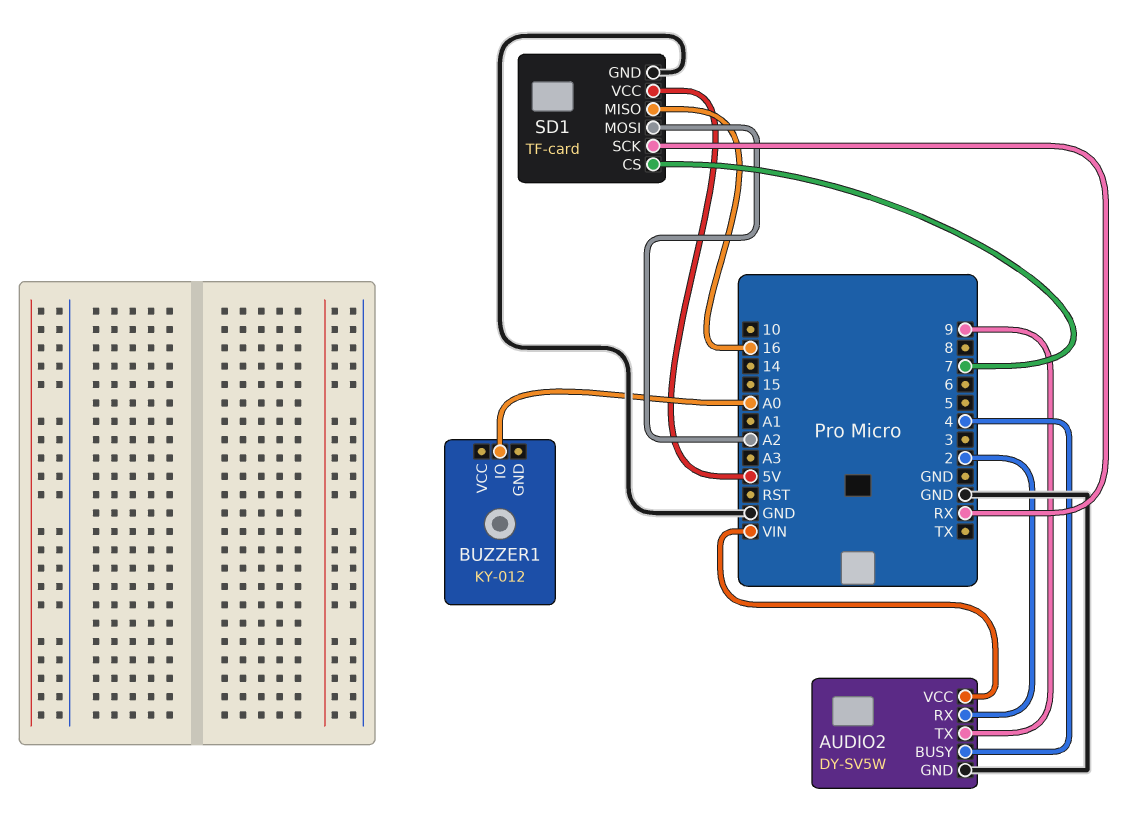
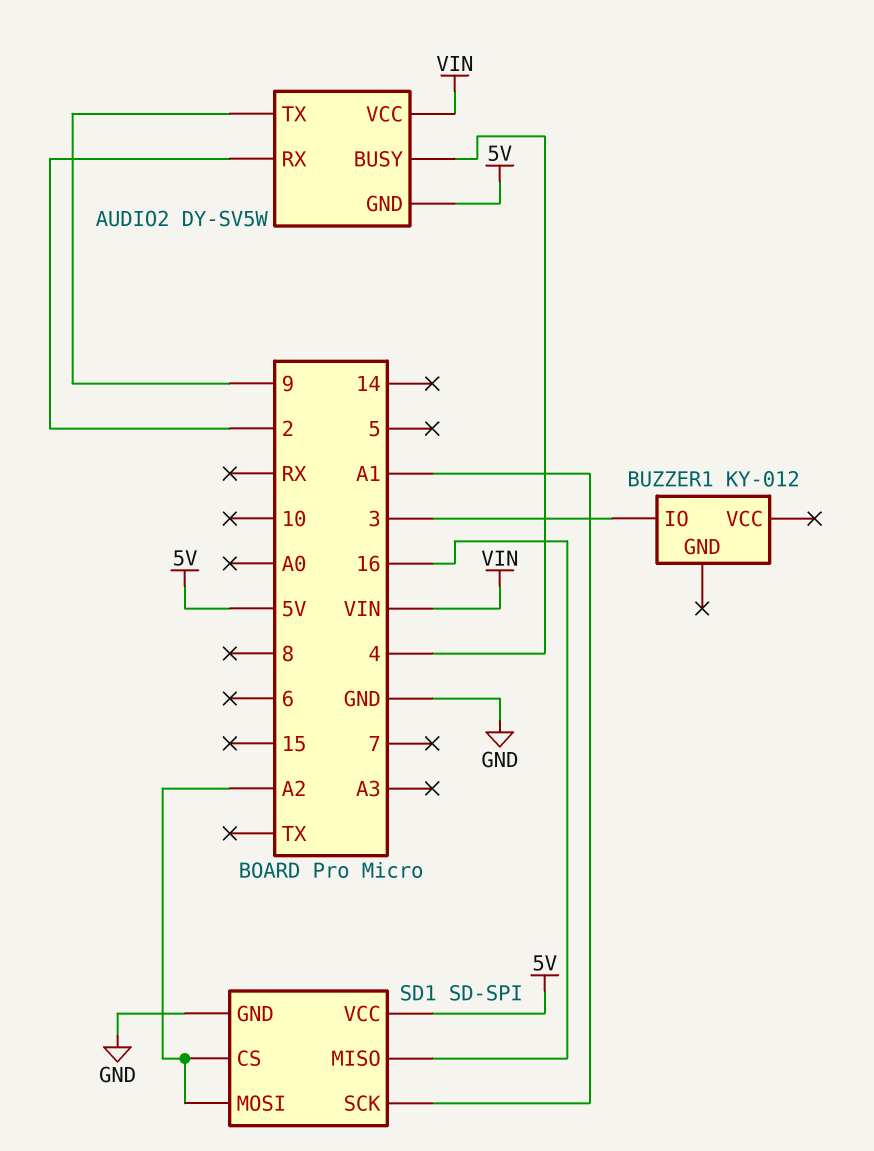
AUDIO2 pin GND: GND -> 5V
BUZZER1 pin IO: A0 -> 3
SD1: TF-card -> SD-SPI
SD1 pin CS: 7 -> A2
SD1 pin SCK: RX -> A1

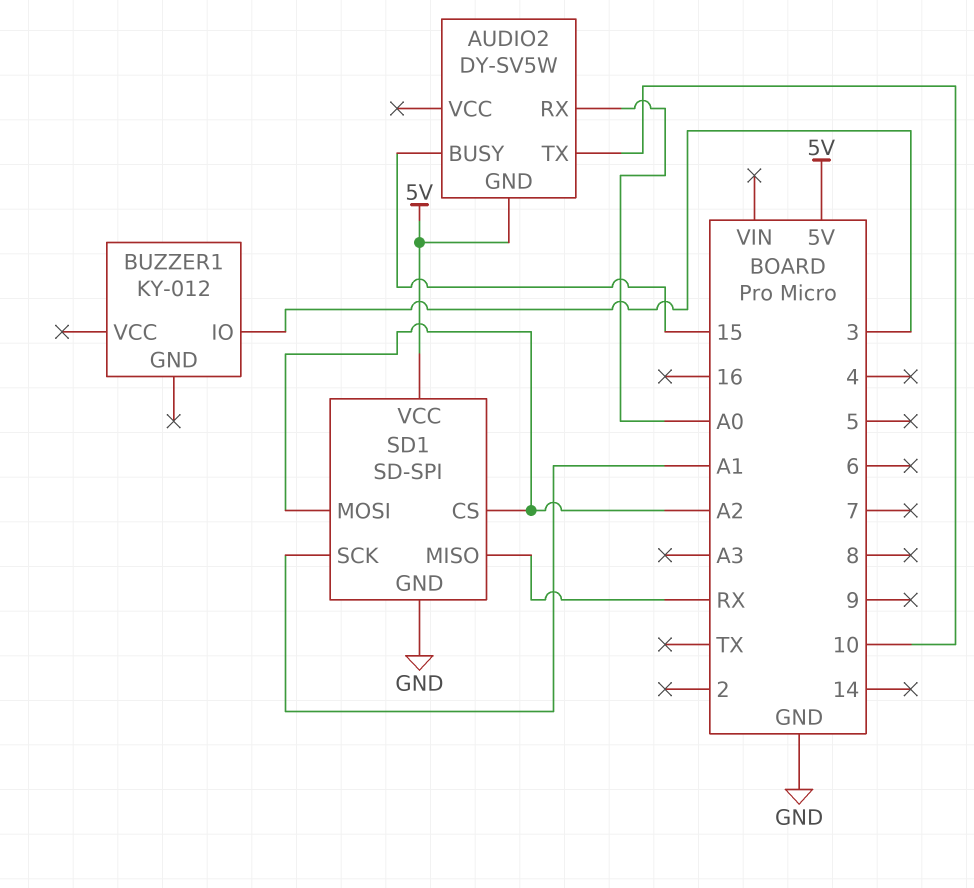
AUDIO2 pin BUSY: 4 -> 15
AUDIO2 pin RX: 2 -> A0
AUDIO2 pin TX: 9 -> 10
AUDIO2 pin VCC: VIN -> none
SD1 pin MISO: 16 -> RX

